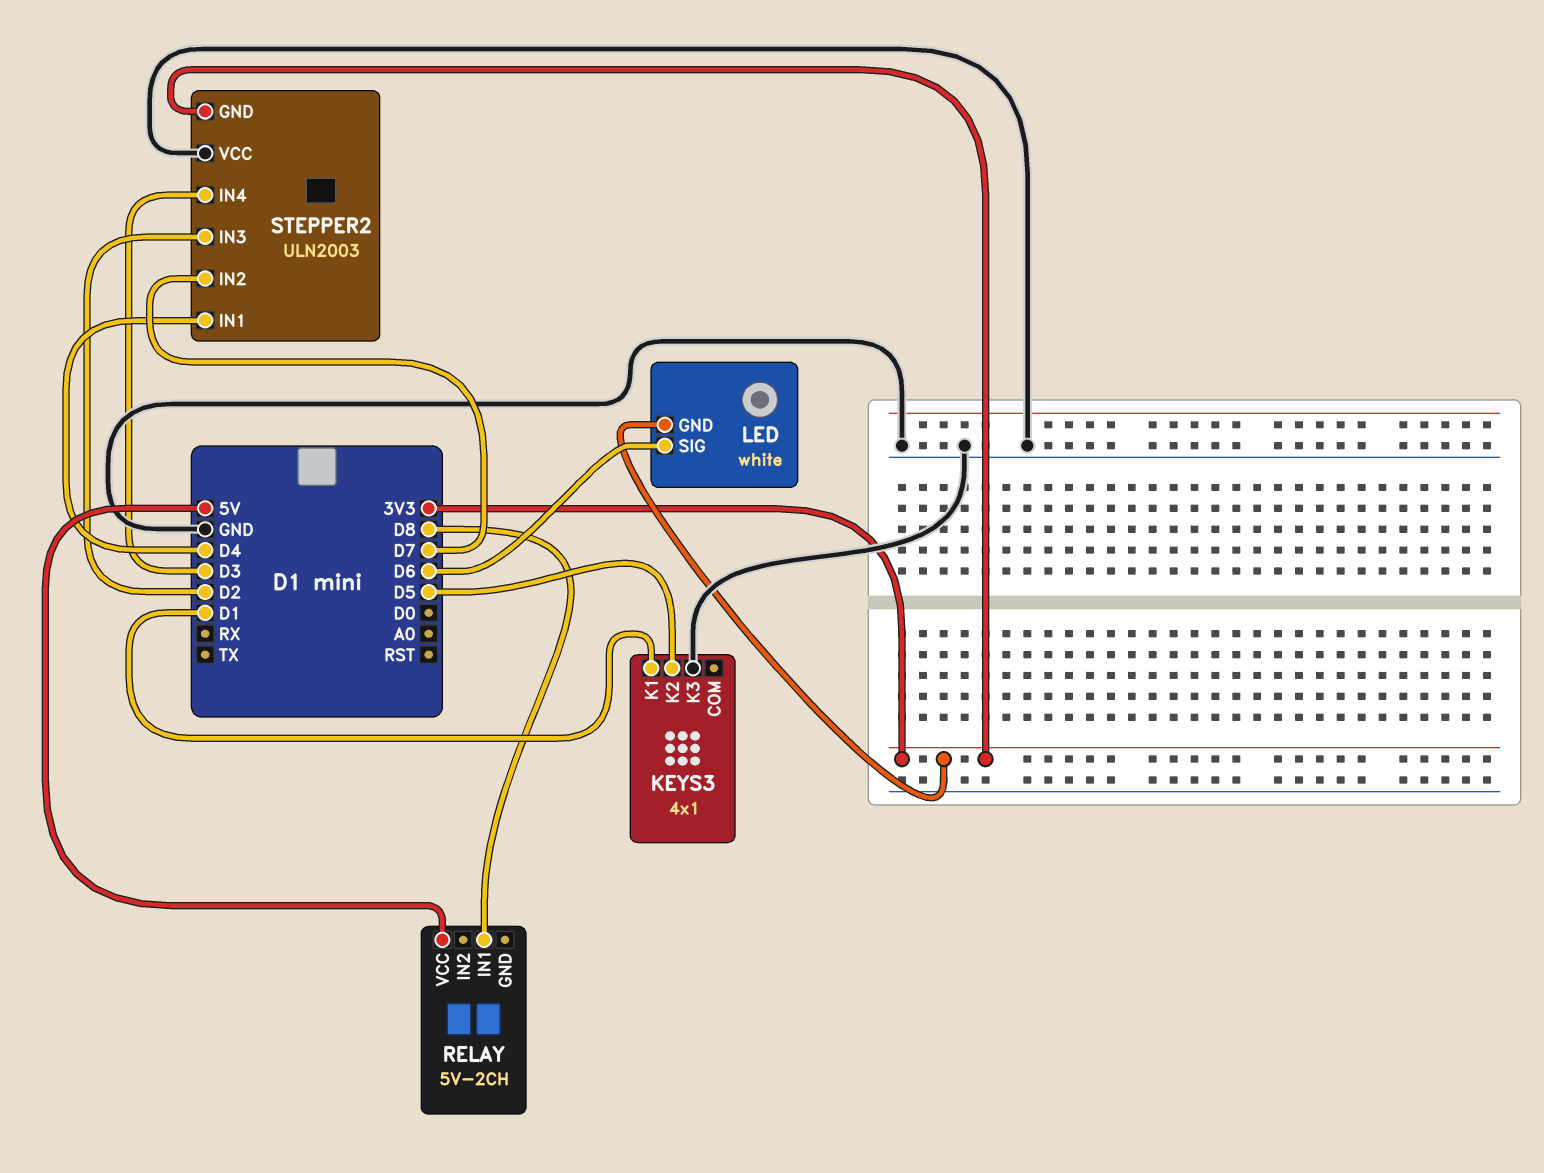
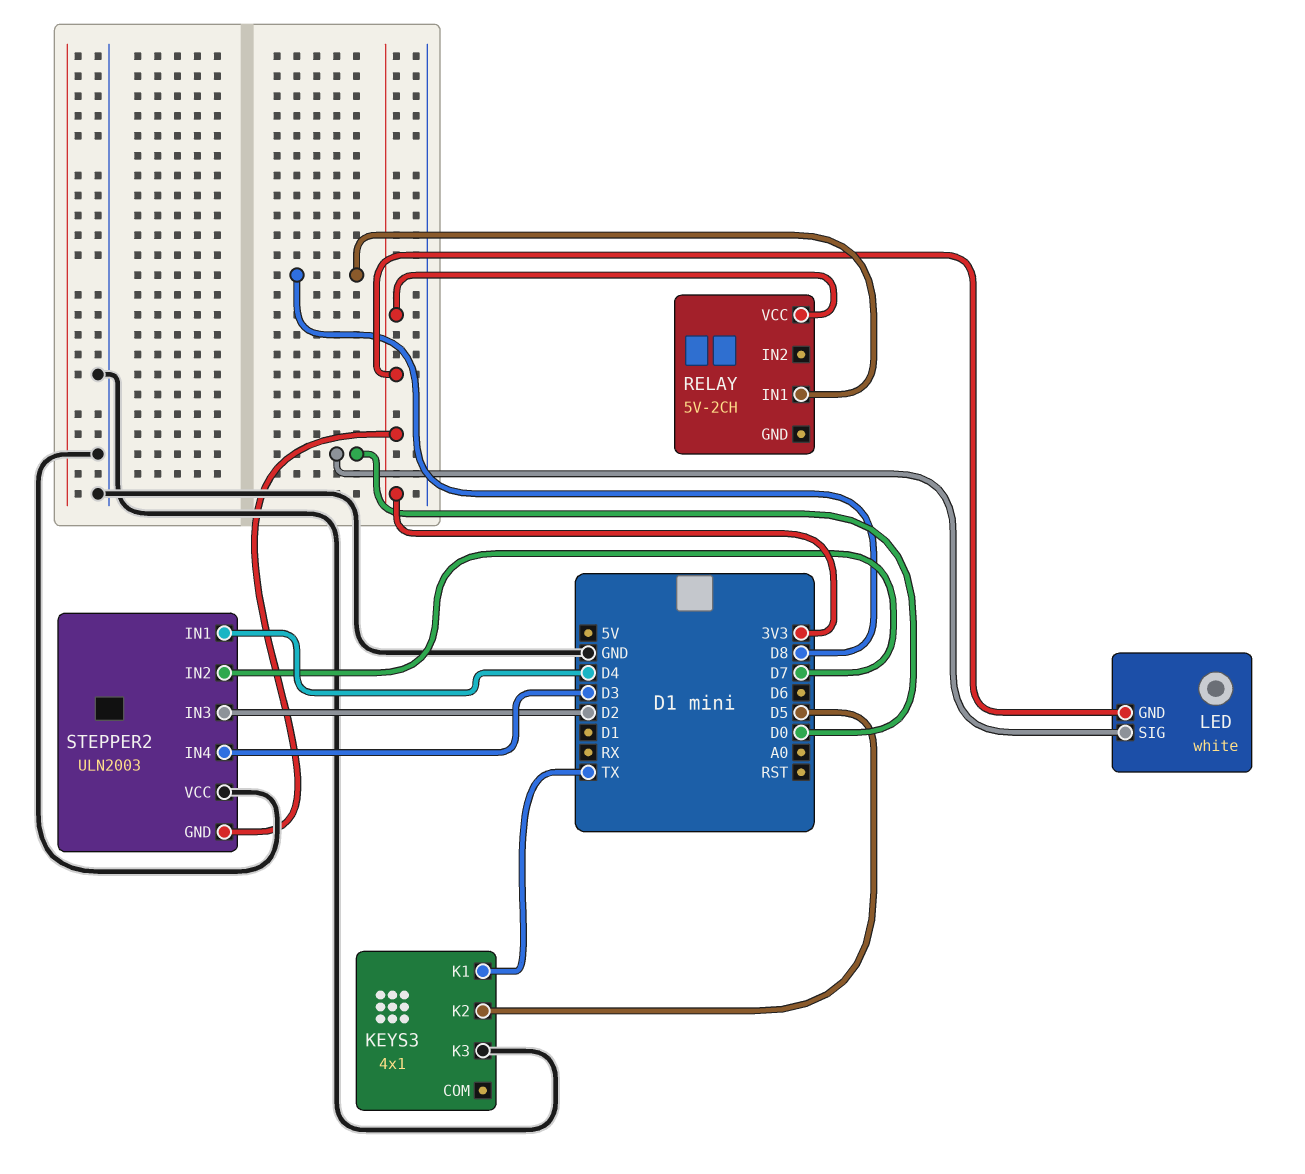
KEYS3 pin K1: D1 -> TX
LED pin SIG: D6 -> D0
RELAY pin VCC: 5V -> 3V3

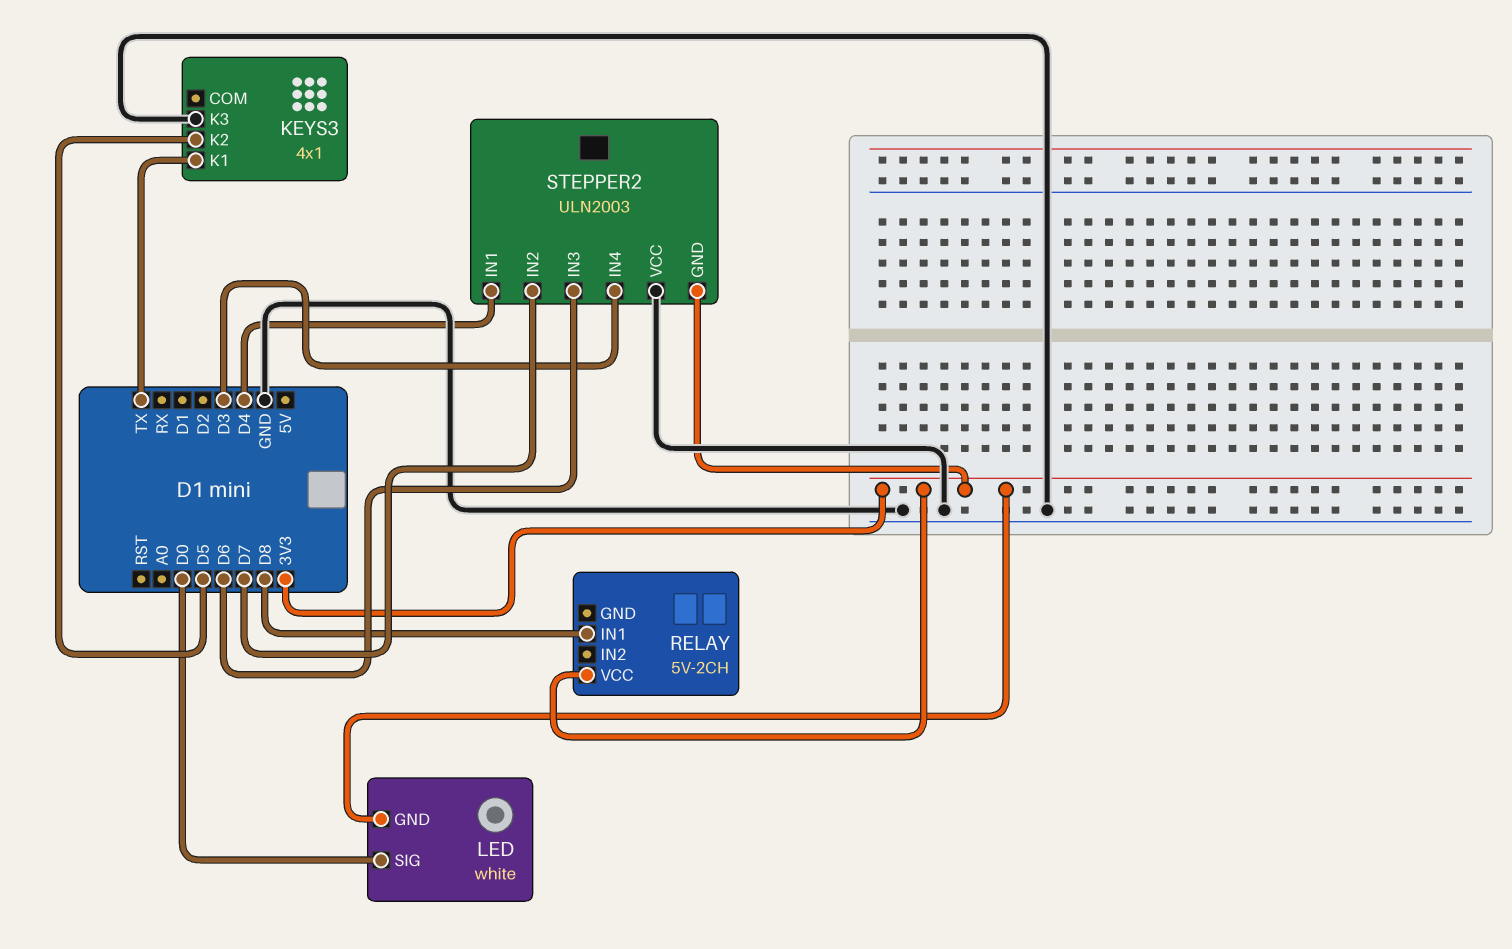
STEPPER2 pin IN3: D2 -> D6

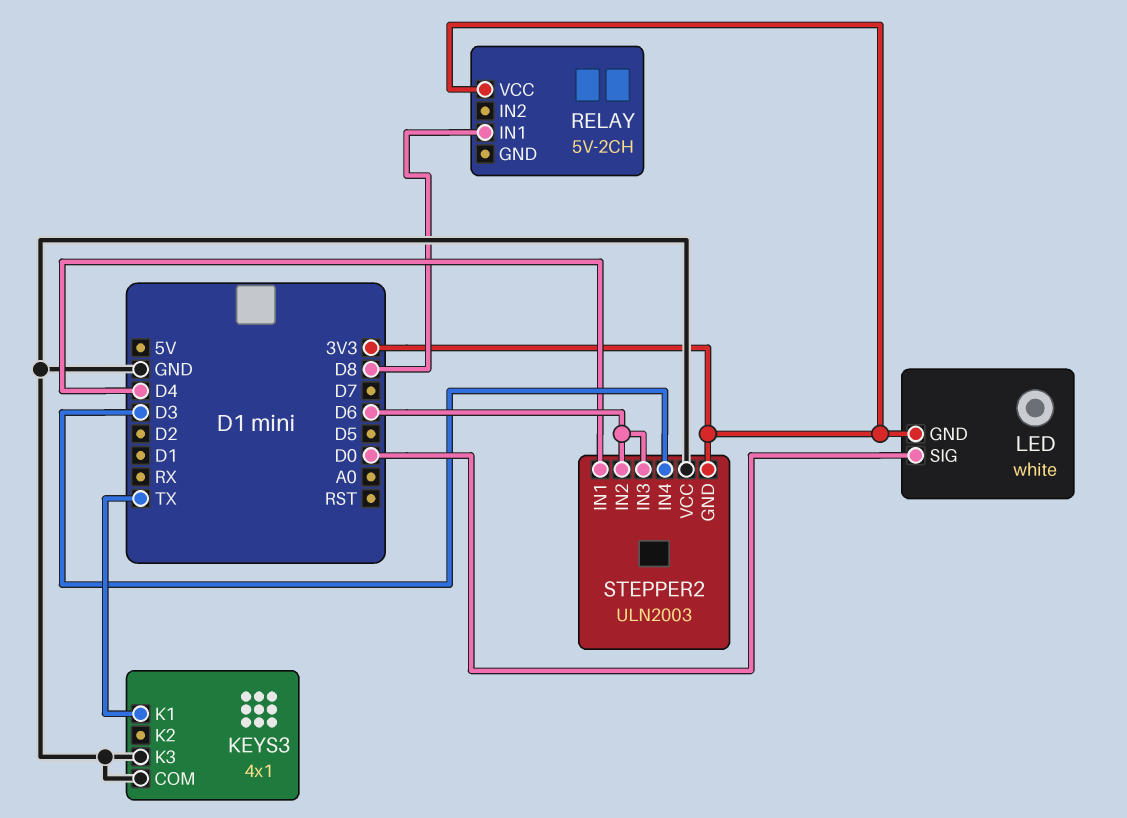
KEYS3 pin COM: none -> GND
KEYS3 pin K2: D5 -> none
STEPPER2 pin IN2: D7 -> D6

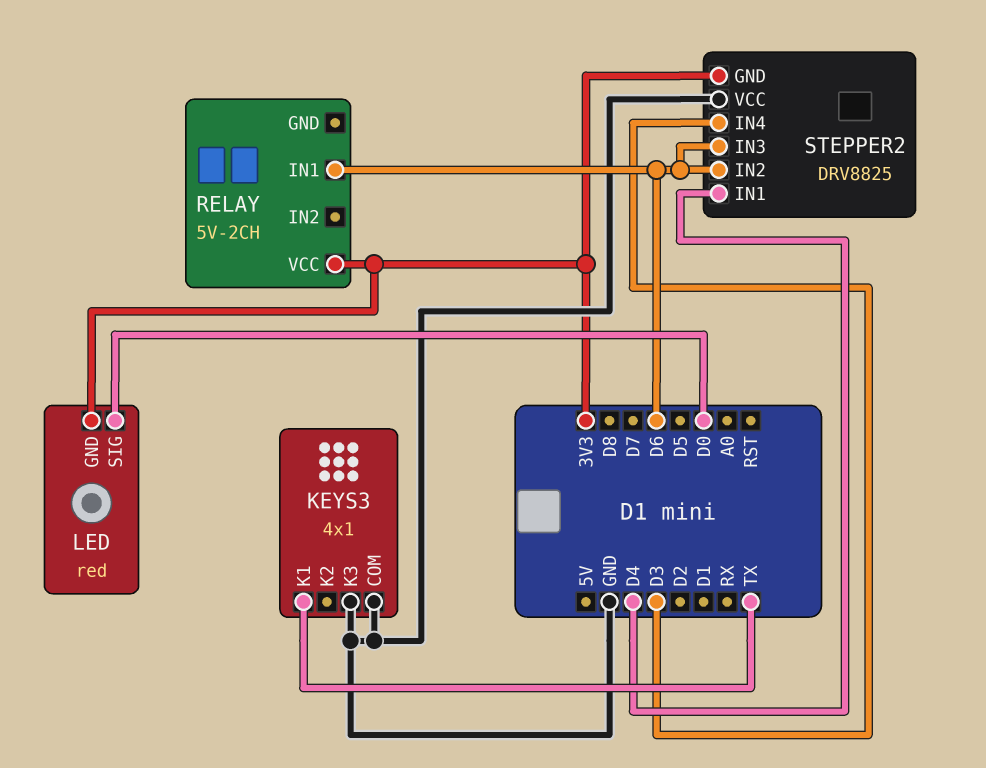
LED: white -> red
RELAY pin IN1: D8 -> D6
STEPPER2: ULN2003 -> DRV8825

